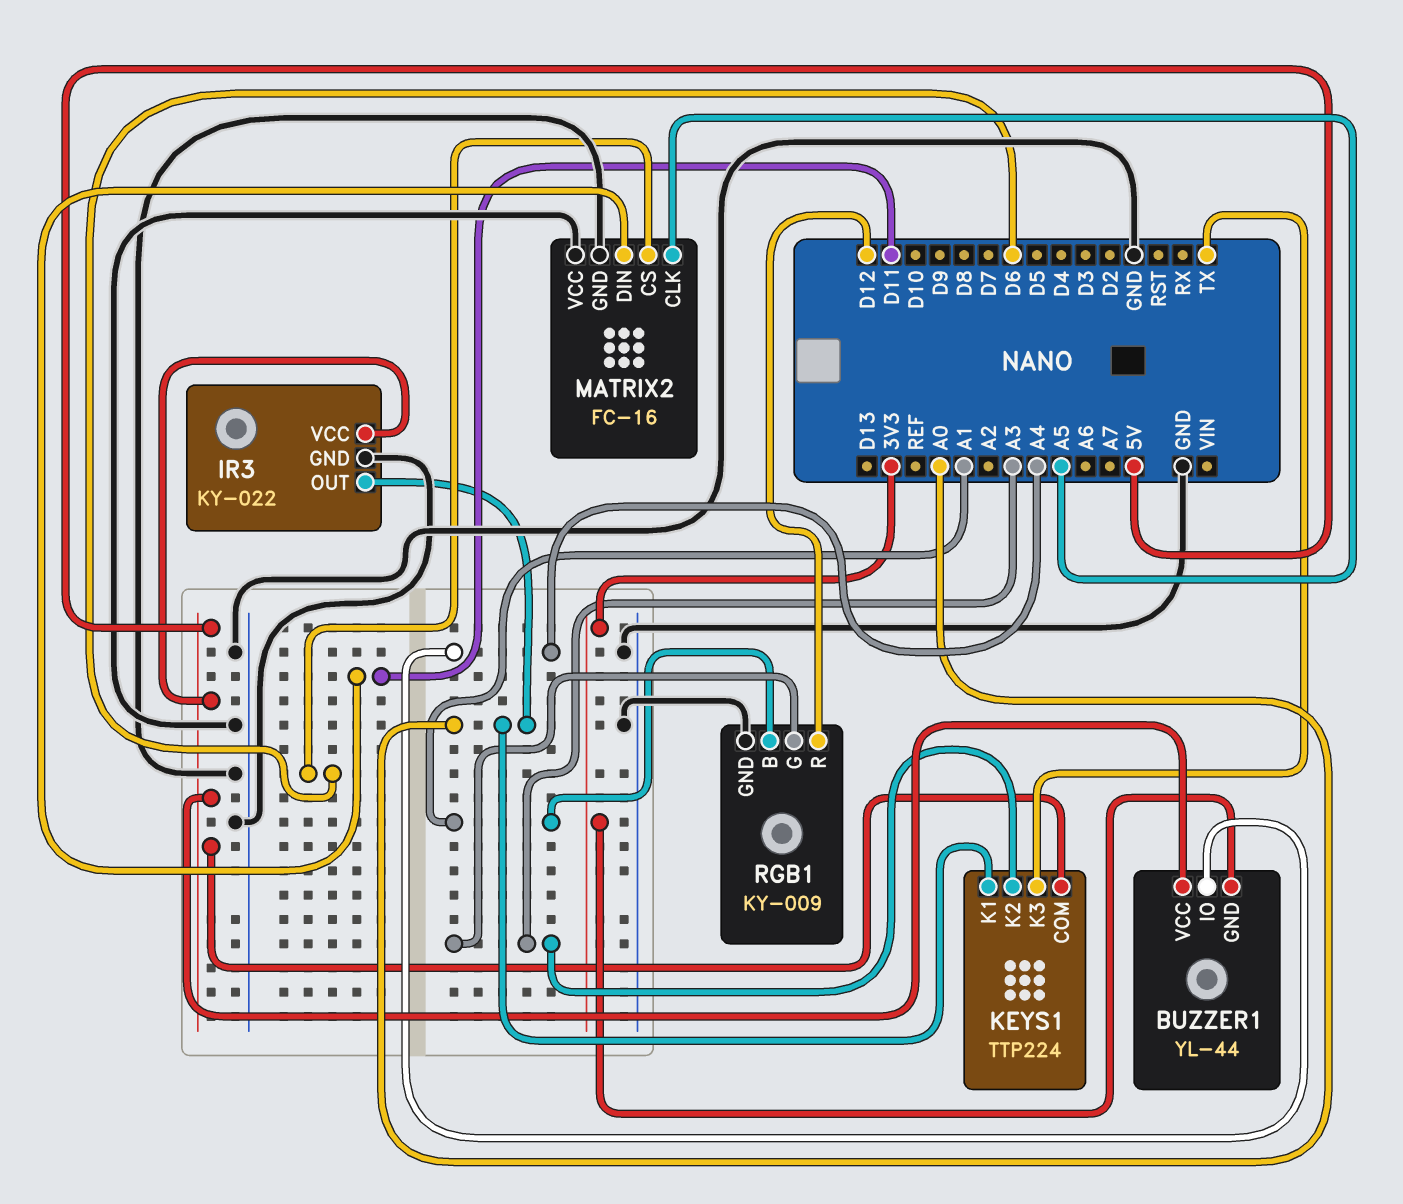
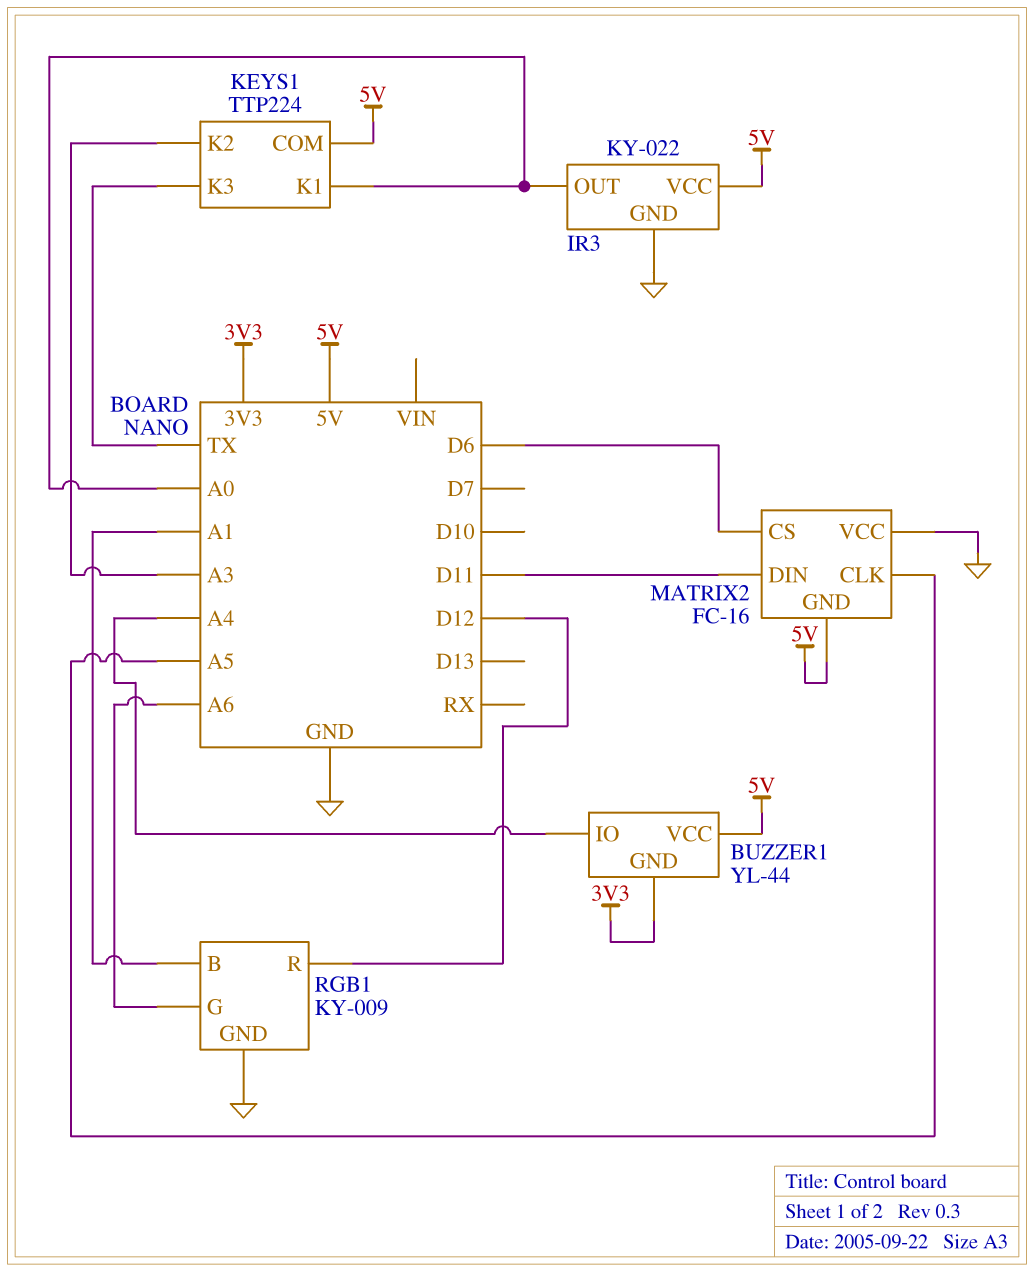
MATRIX2 pin GND: GND -> 5V
RGB1 pin G: A3 -> A6

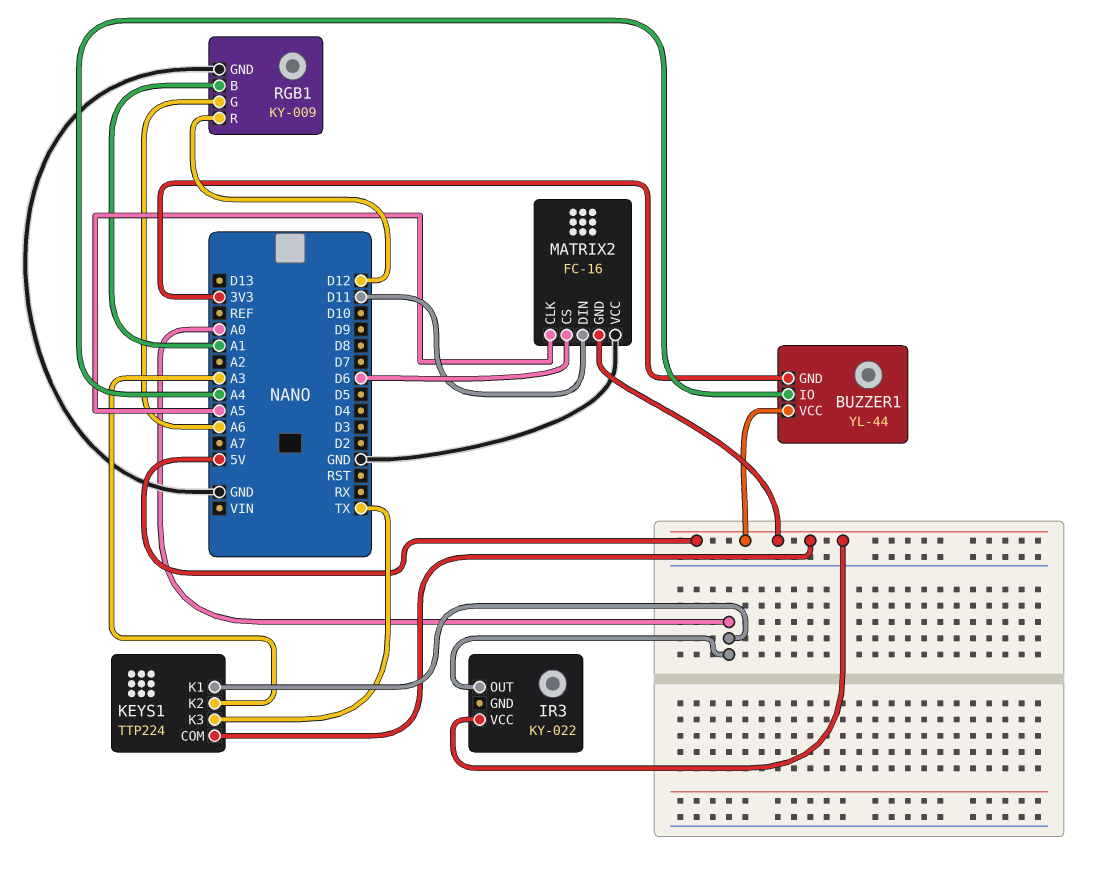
IR3 pin GND: GND -> none

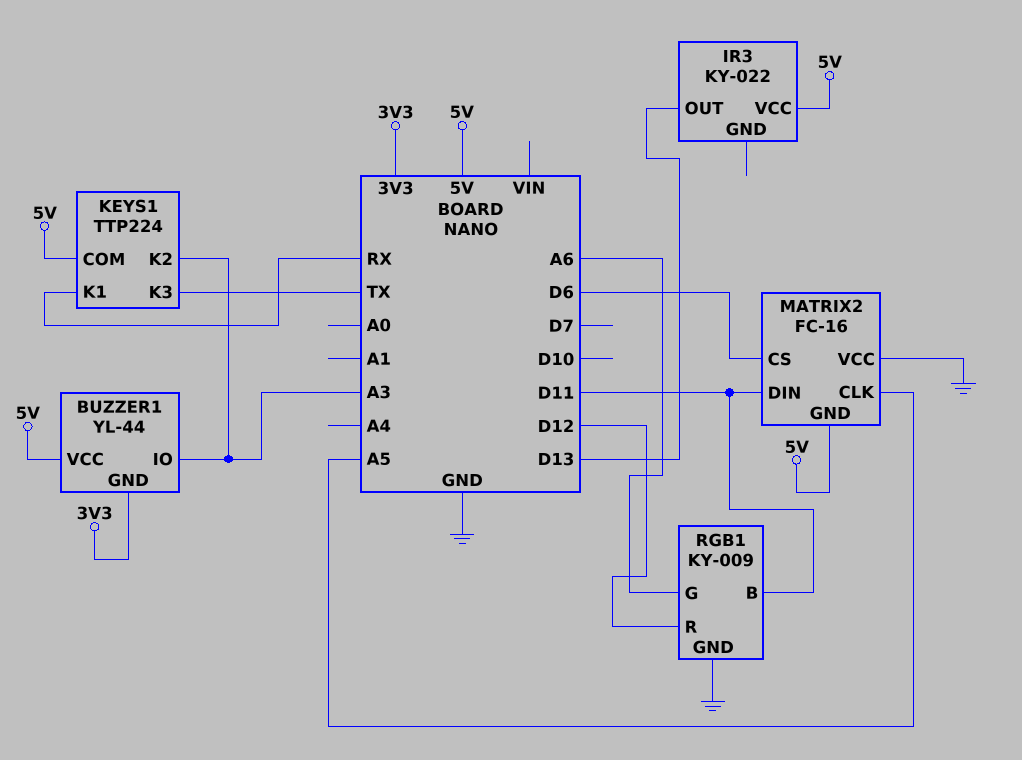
BUZZER1 pin IO: A4 -> A3
IR3 pin OUT: A0 -> D13
KEYS1 pin K1: A0 -> RX
RGB1 pin B: A1 -> D11

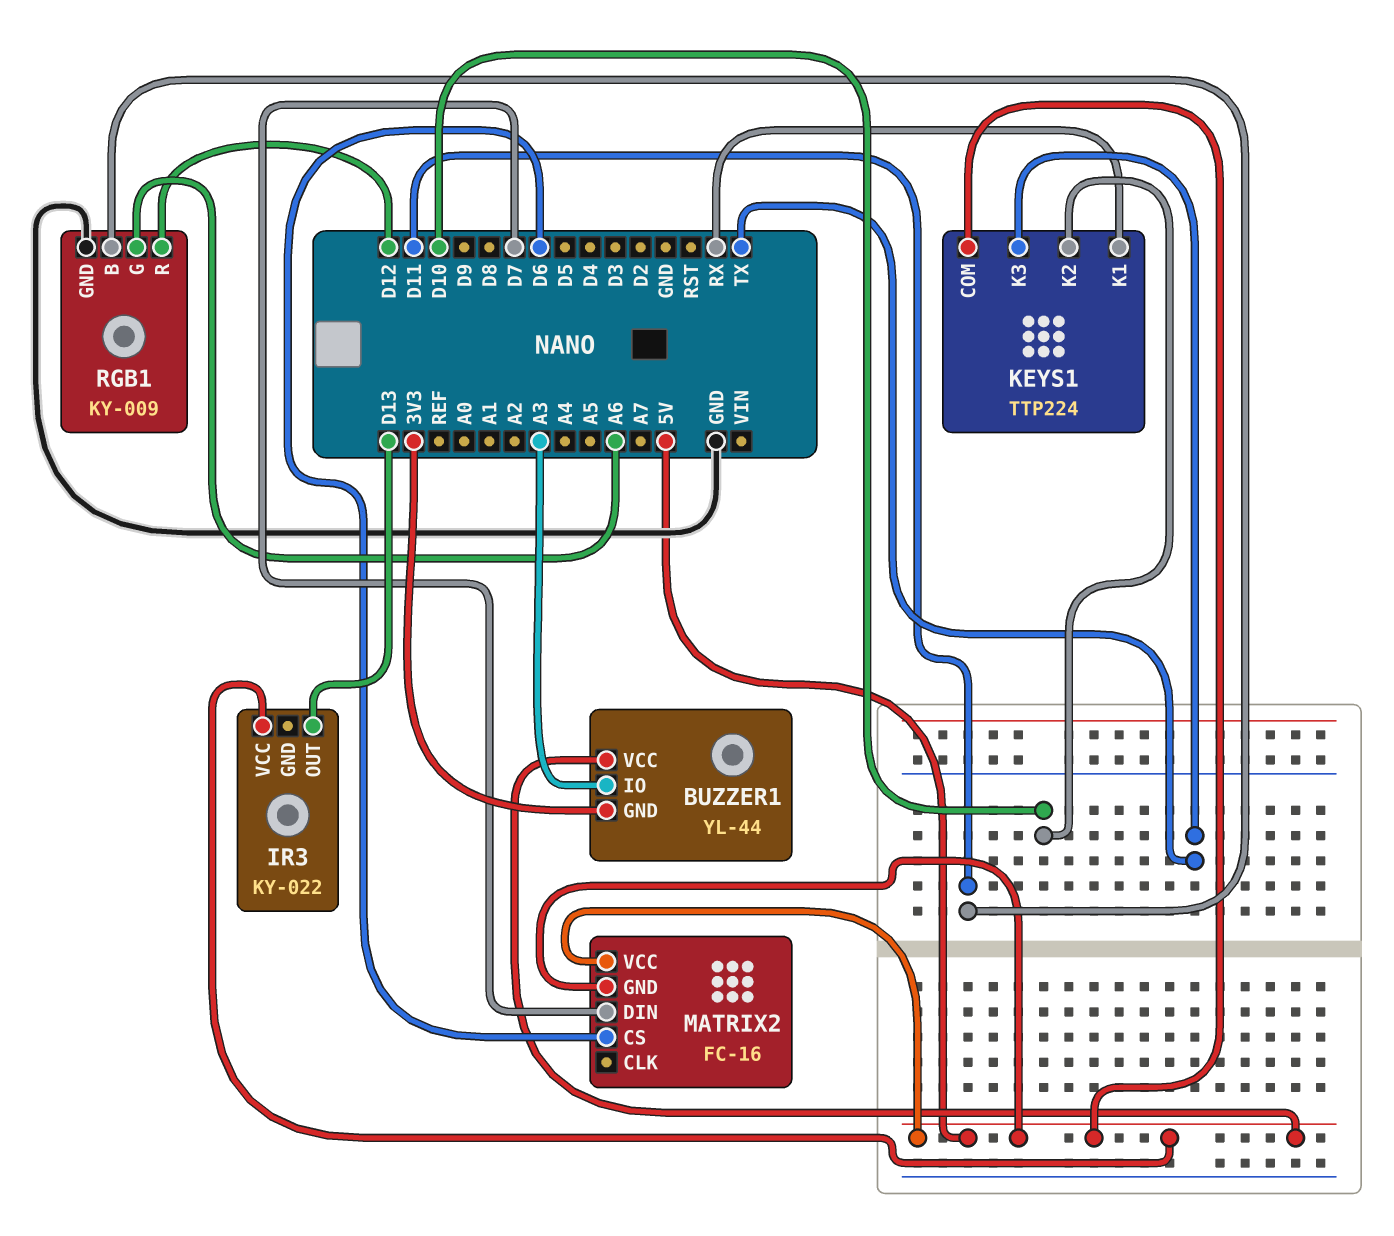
KEYS1 pin K2: A3 -> D10
MATRIX2 pin CLK: A5 -> none
MATRIX2 pin DIN: D11 -> D7
MATRIX2 pin VCC: GND -> 5V

